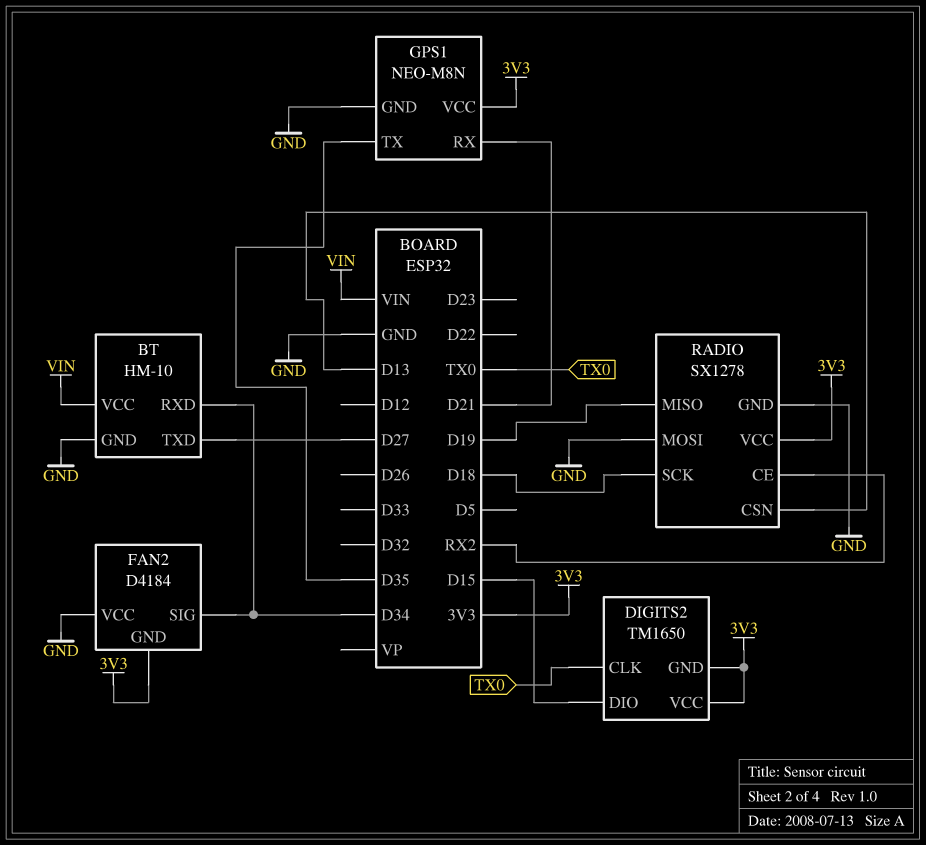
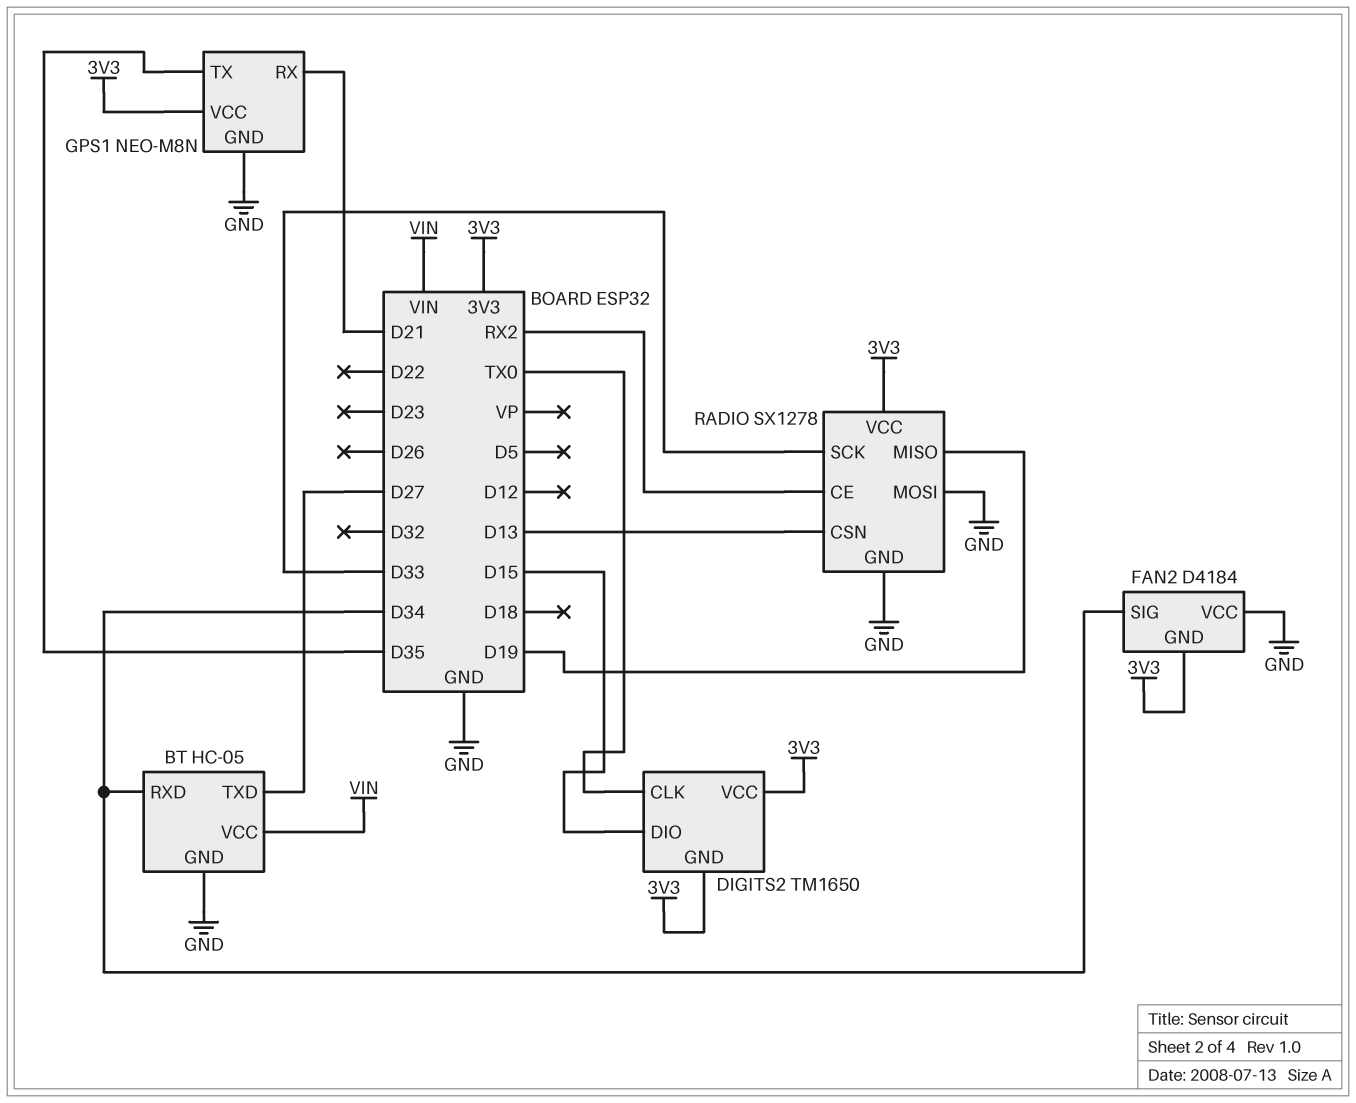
BT: HM-10 -> HC-05
RADIO pin SCK: D18 -> D33

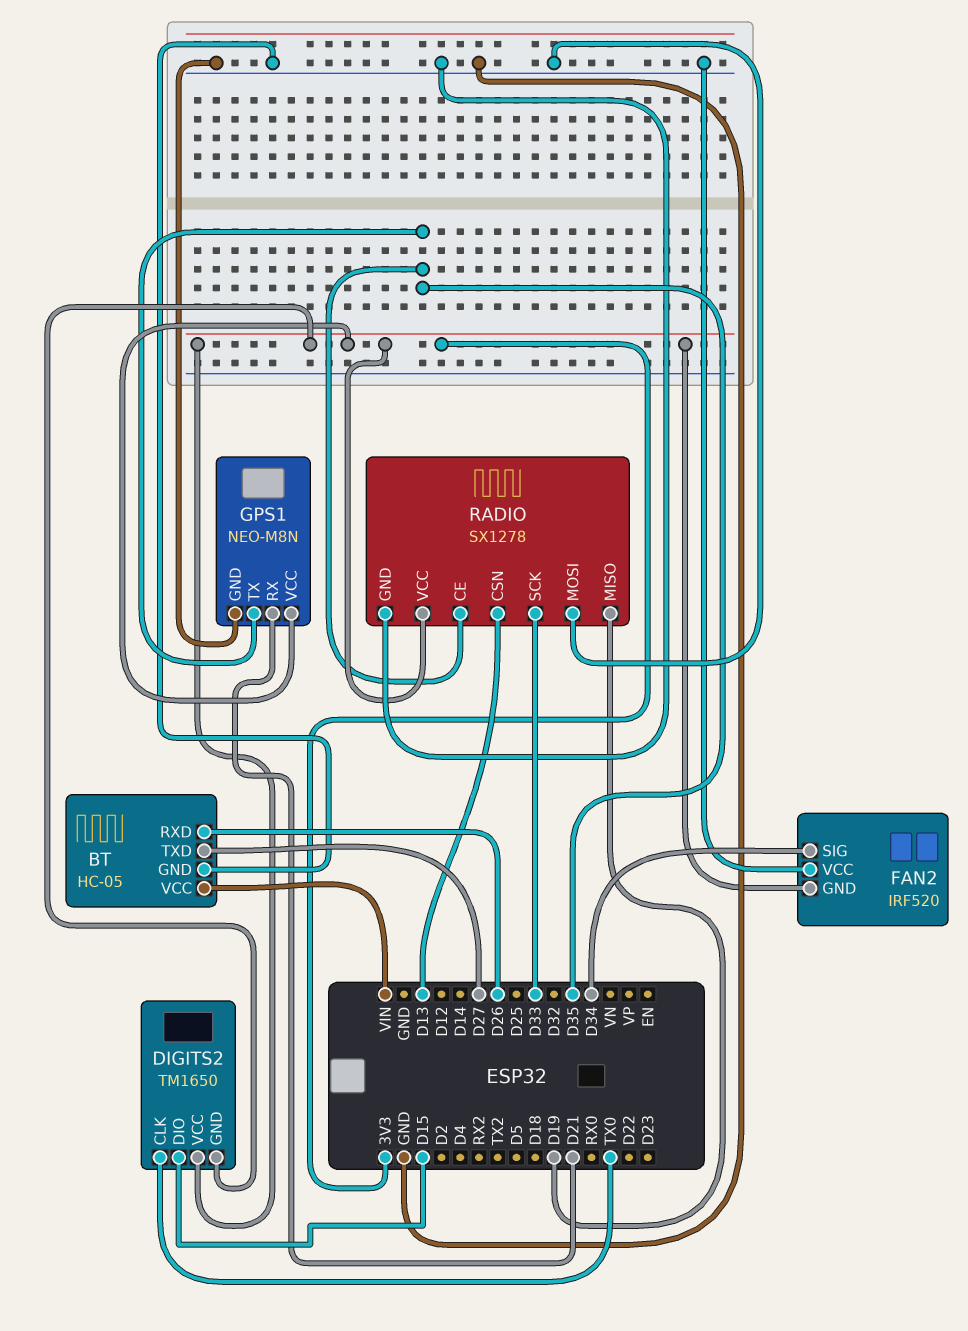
BT pin RXD: D34 -> D26
FAN2: D4184 -> IRF520
RADIO pin CE: RX2 -> D35

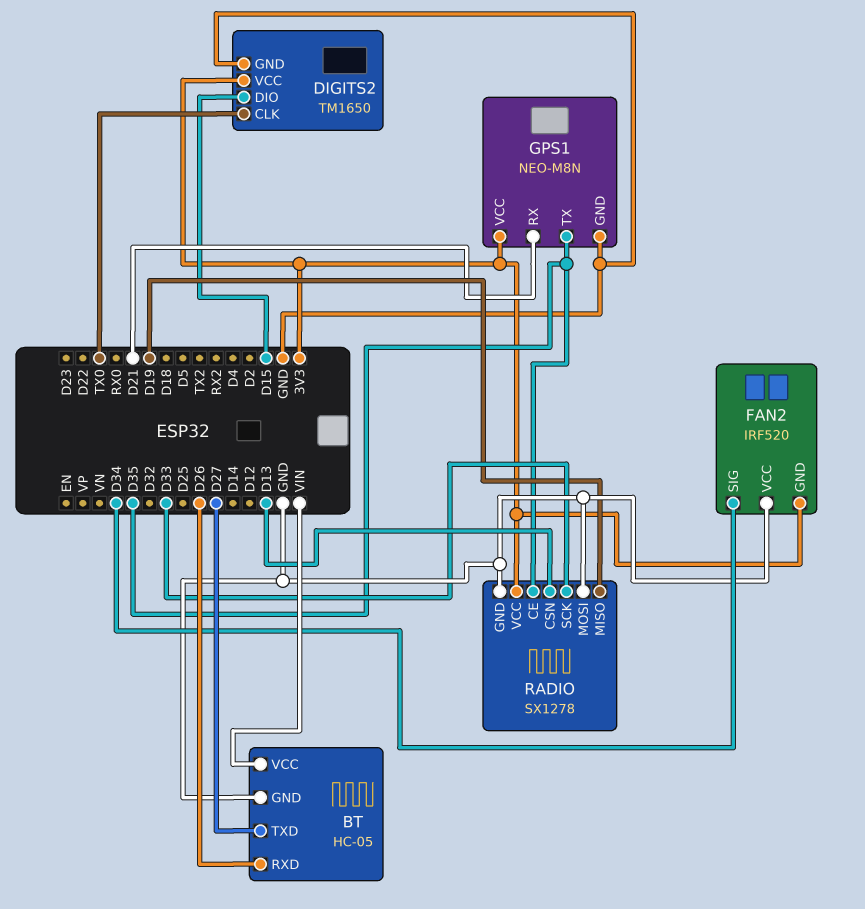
DIGITS2 pin GND: 3V3 -> GND

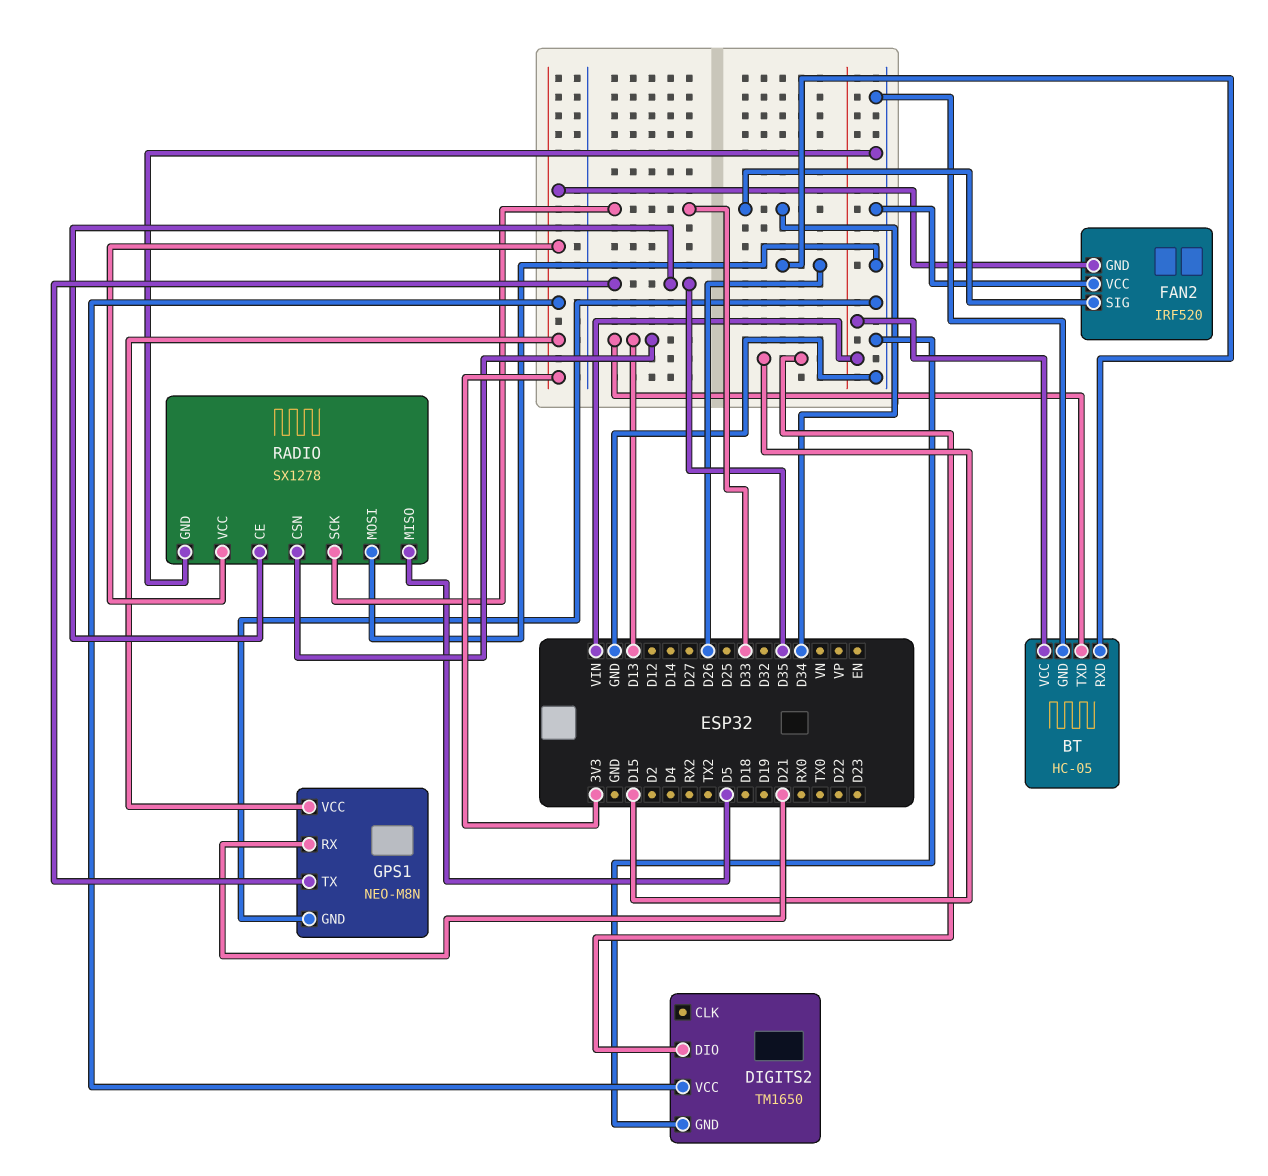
BT pin TXD: D27 -> D13
DIGITS2 pin CLK: TX0 -> none
RADIO pin MISO: D19 -> D5

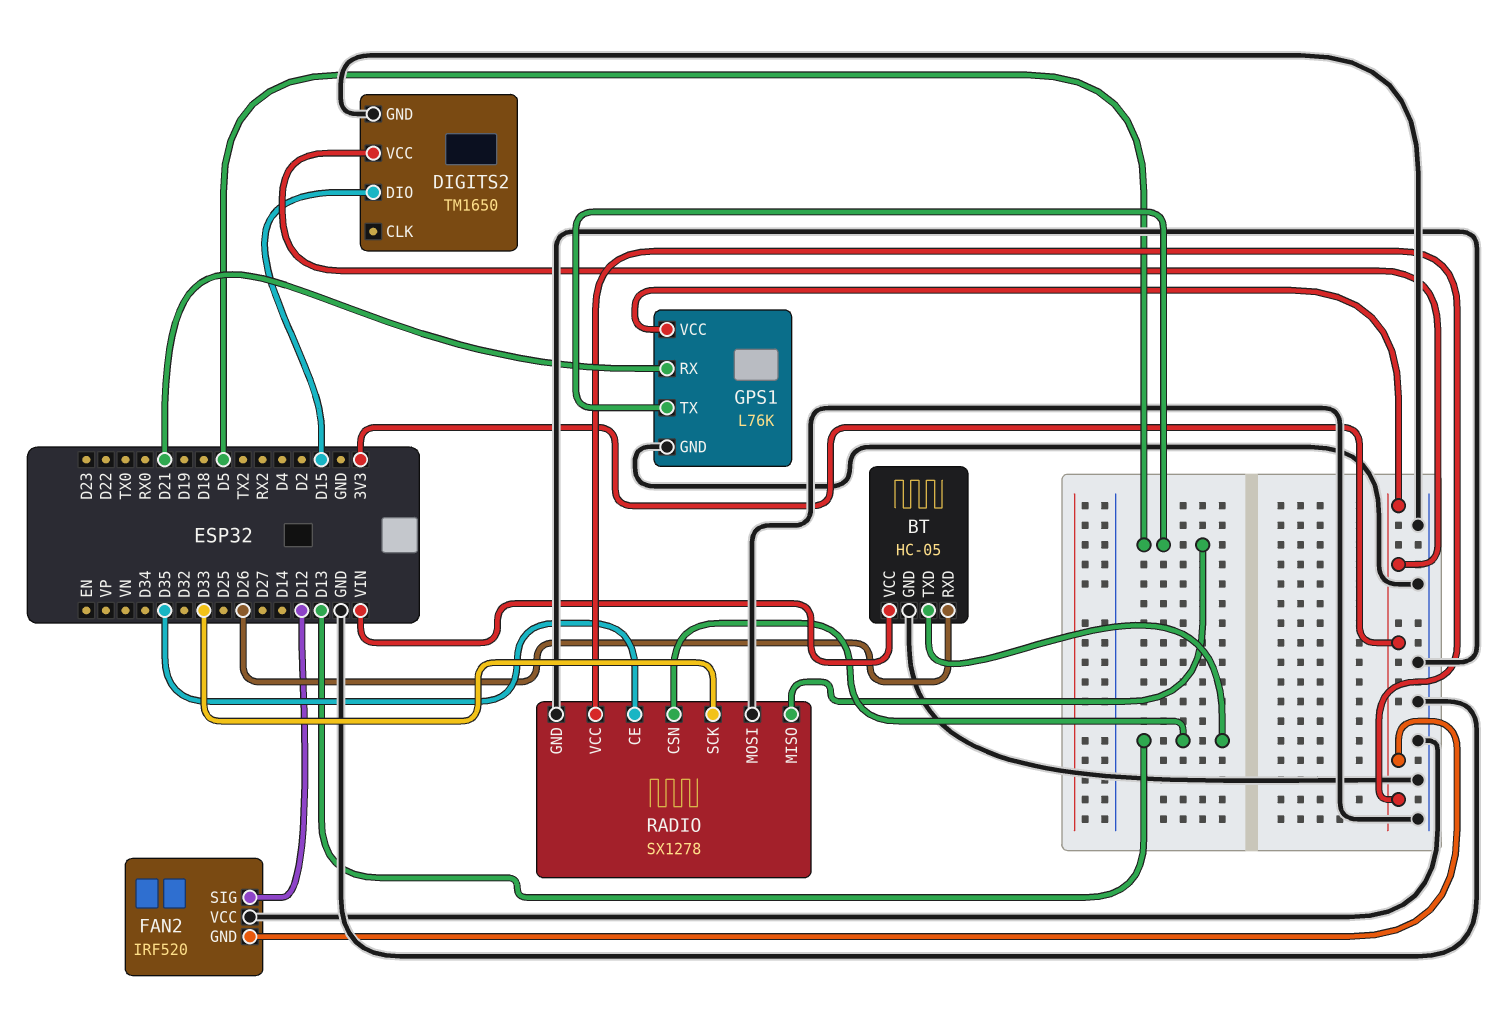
FAN2 pin SIG: D34 -> D12
GPS1: NEO-M8N -> L76K
GPS1 pin TX: D35 -> D5

